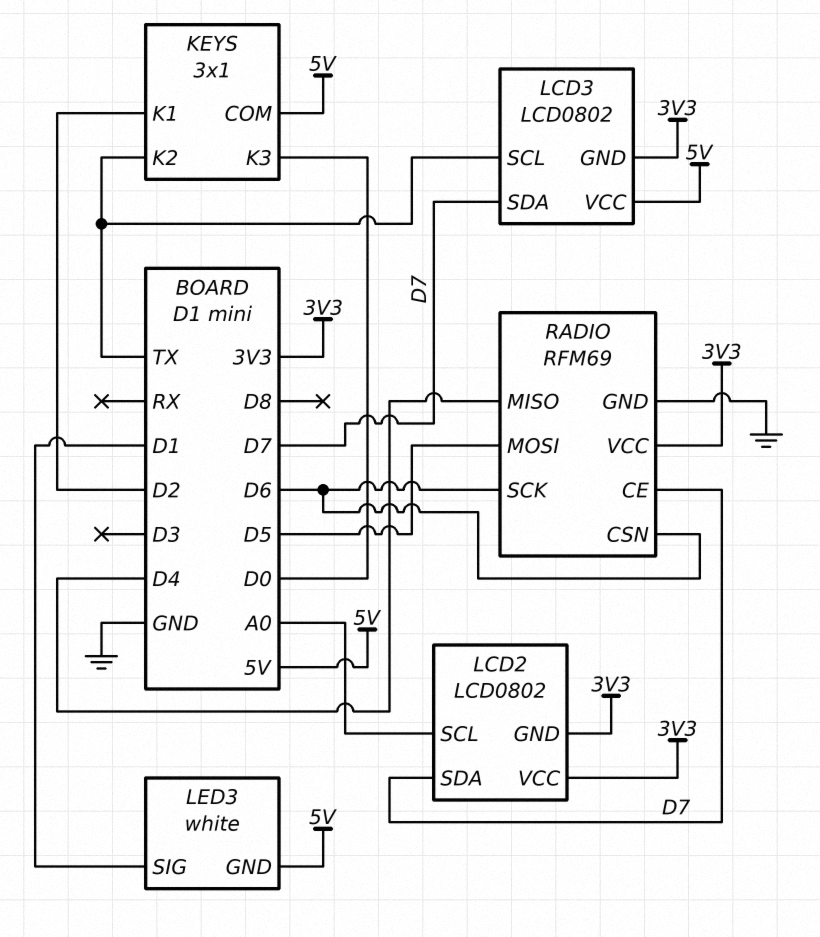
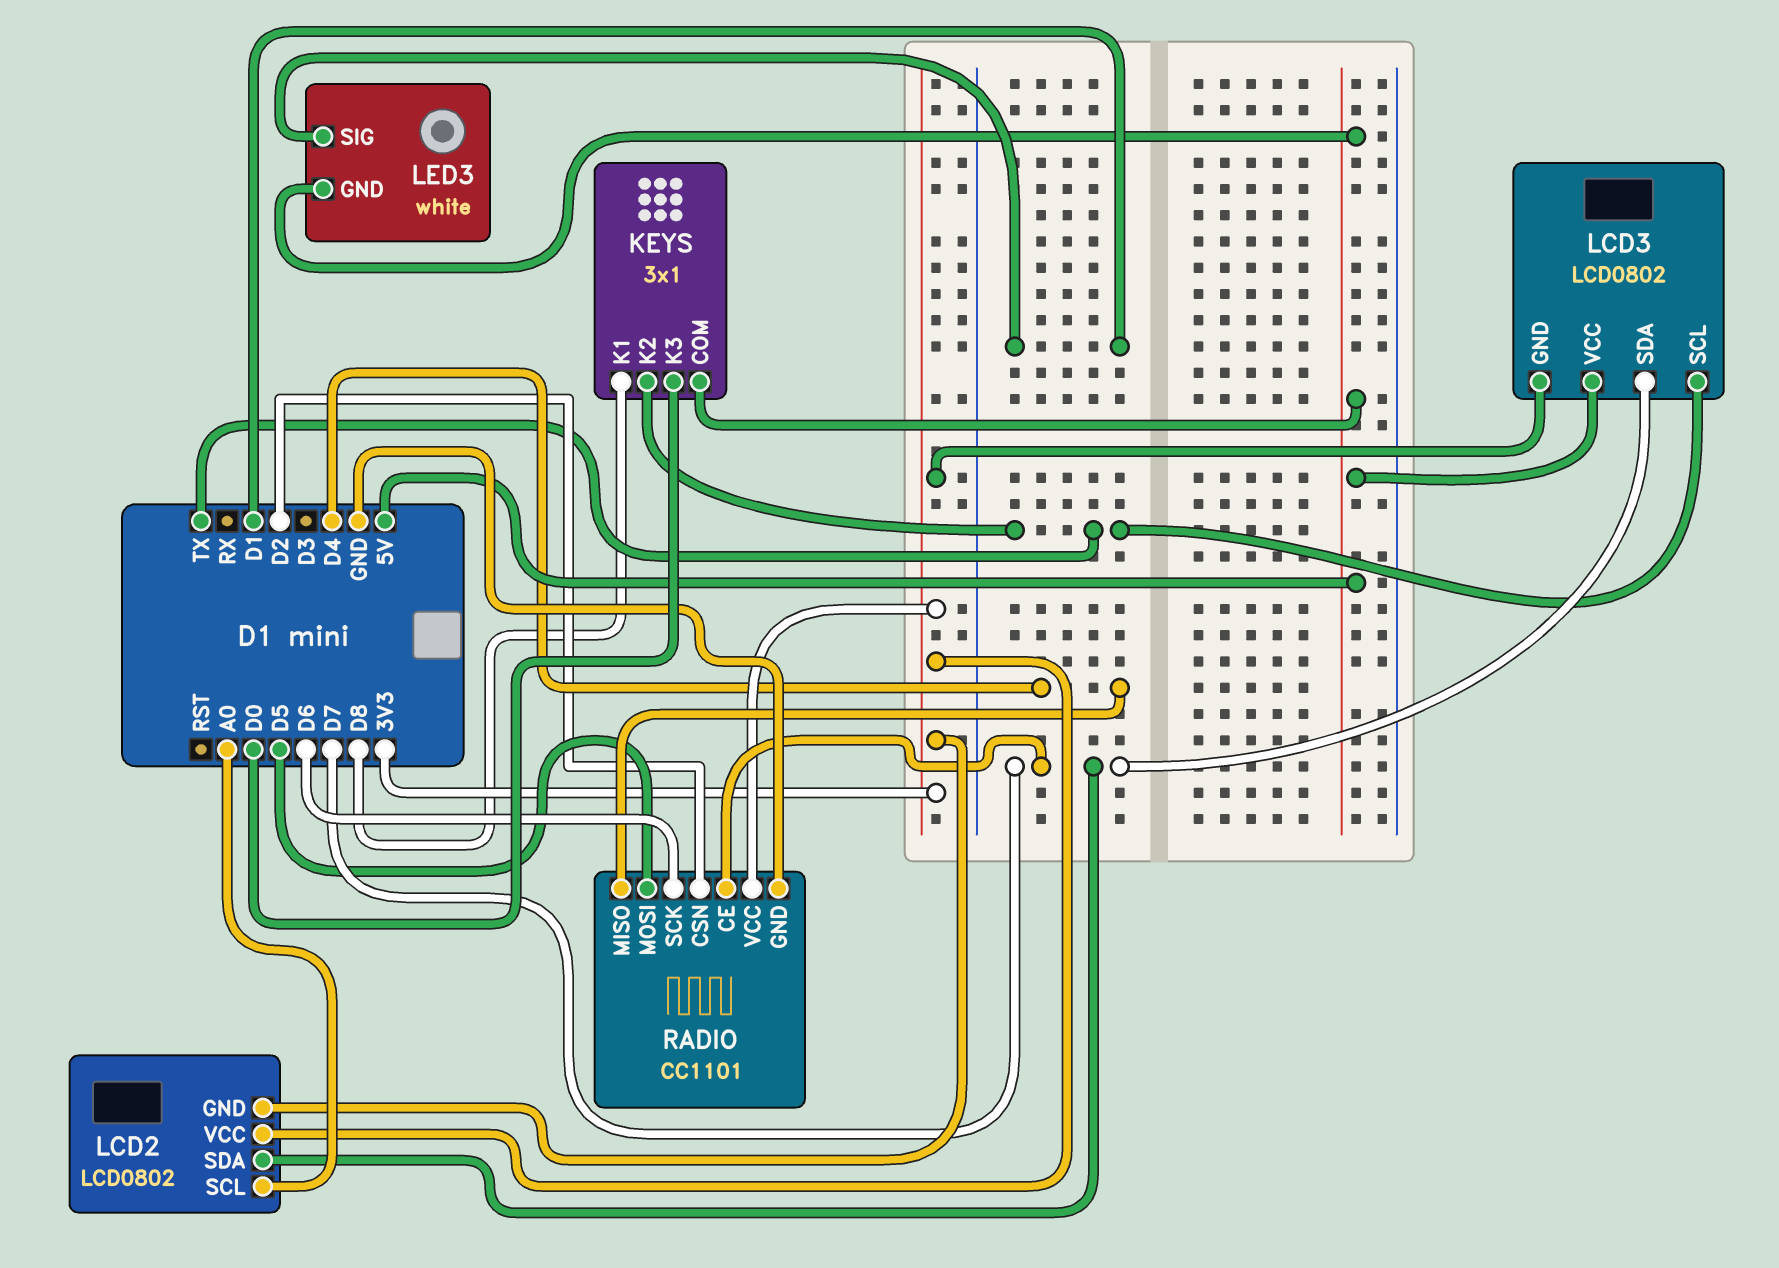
KEYS pin K1: D2 -> D8
RADIO: RFM69 -> CC1101
RADIO pin CSN: D6 -> D2

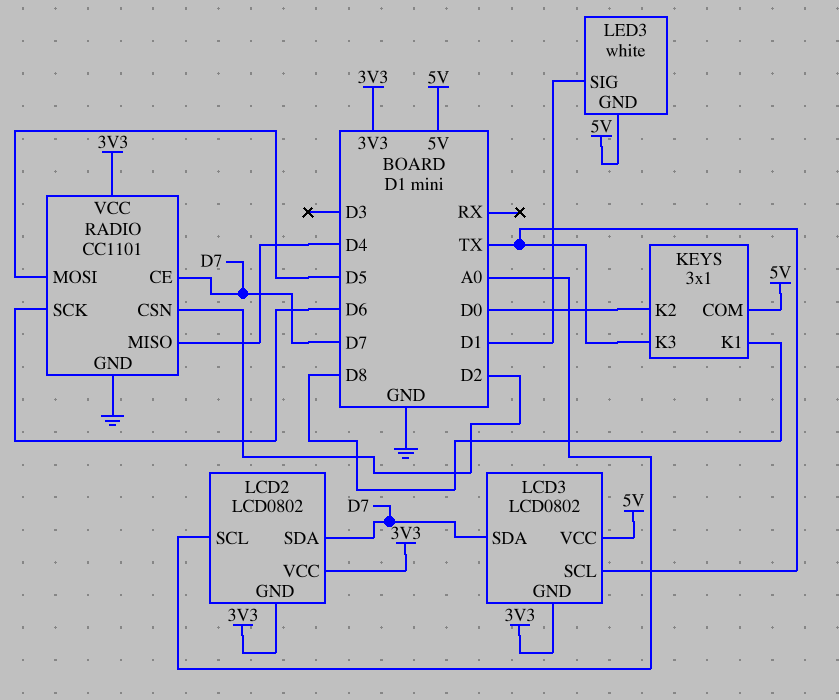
KEYS pin K2: TX -> D0
KEYS pin K3: D0 -> TX

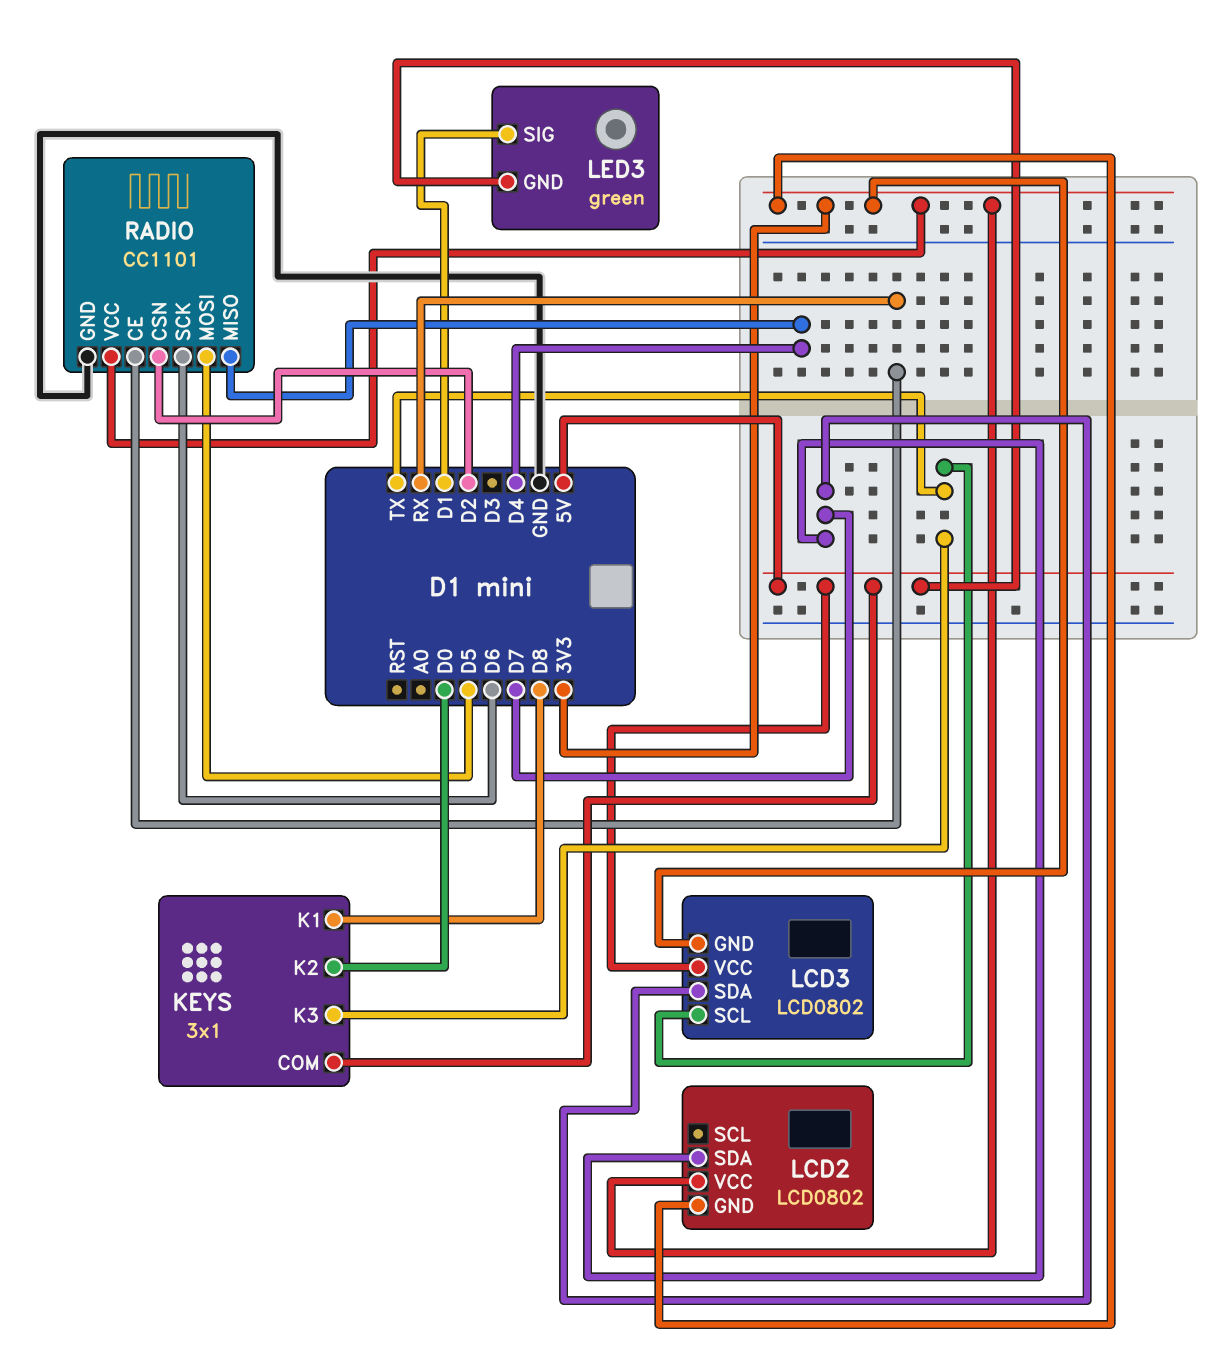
LCD2 pin SCL: A0 -> none
LED3: white -> green
RADIO pin CE: D7 -> RX

